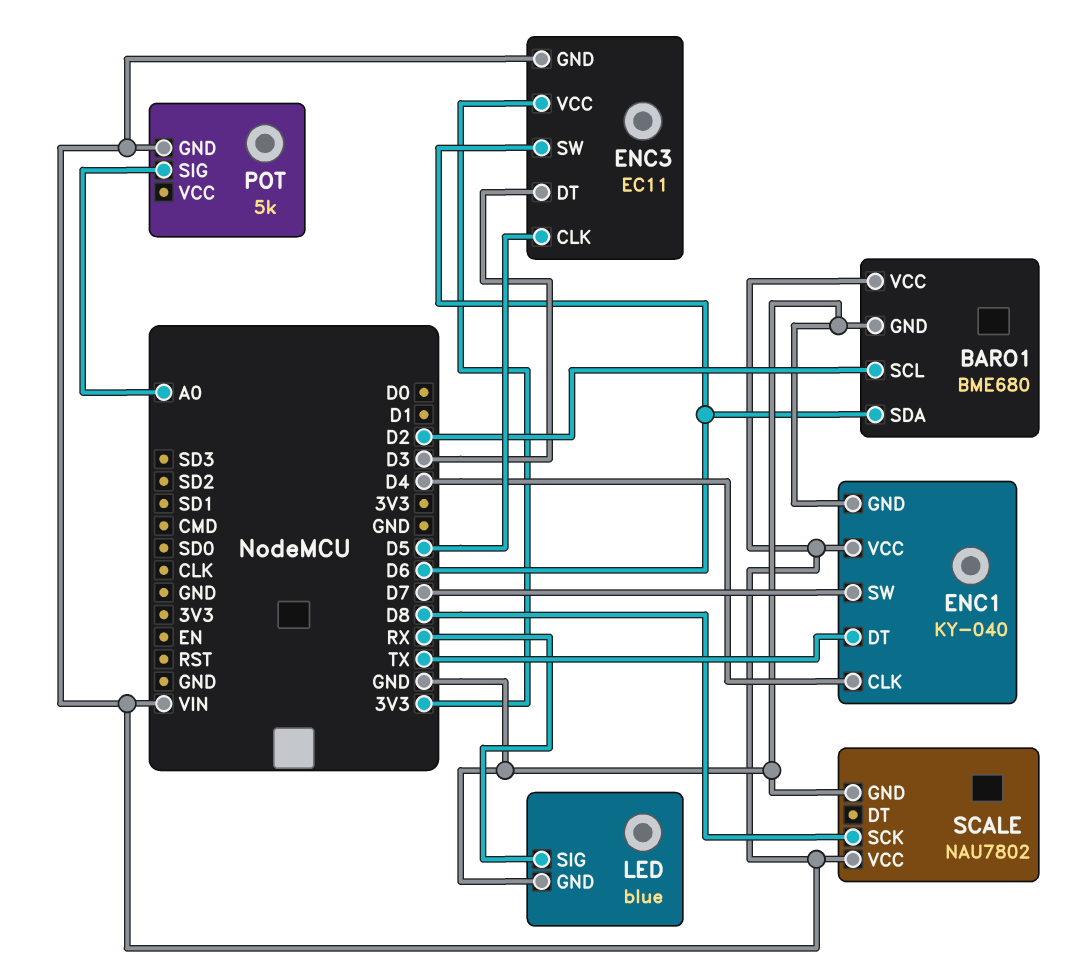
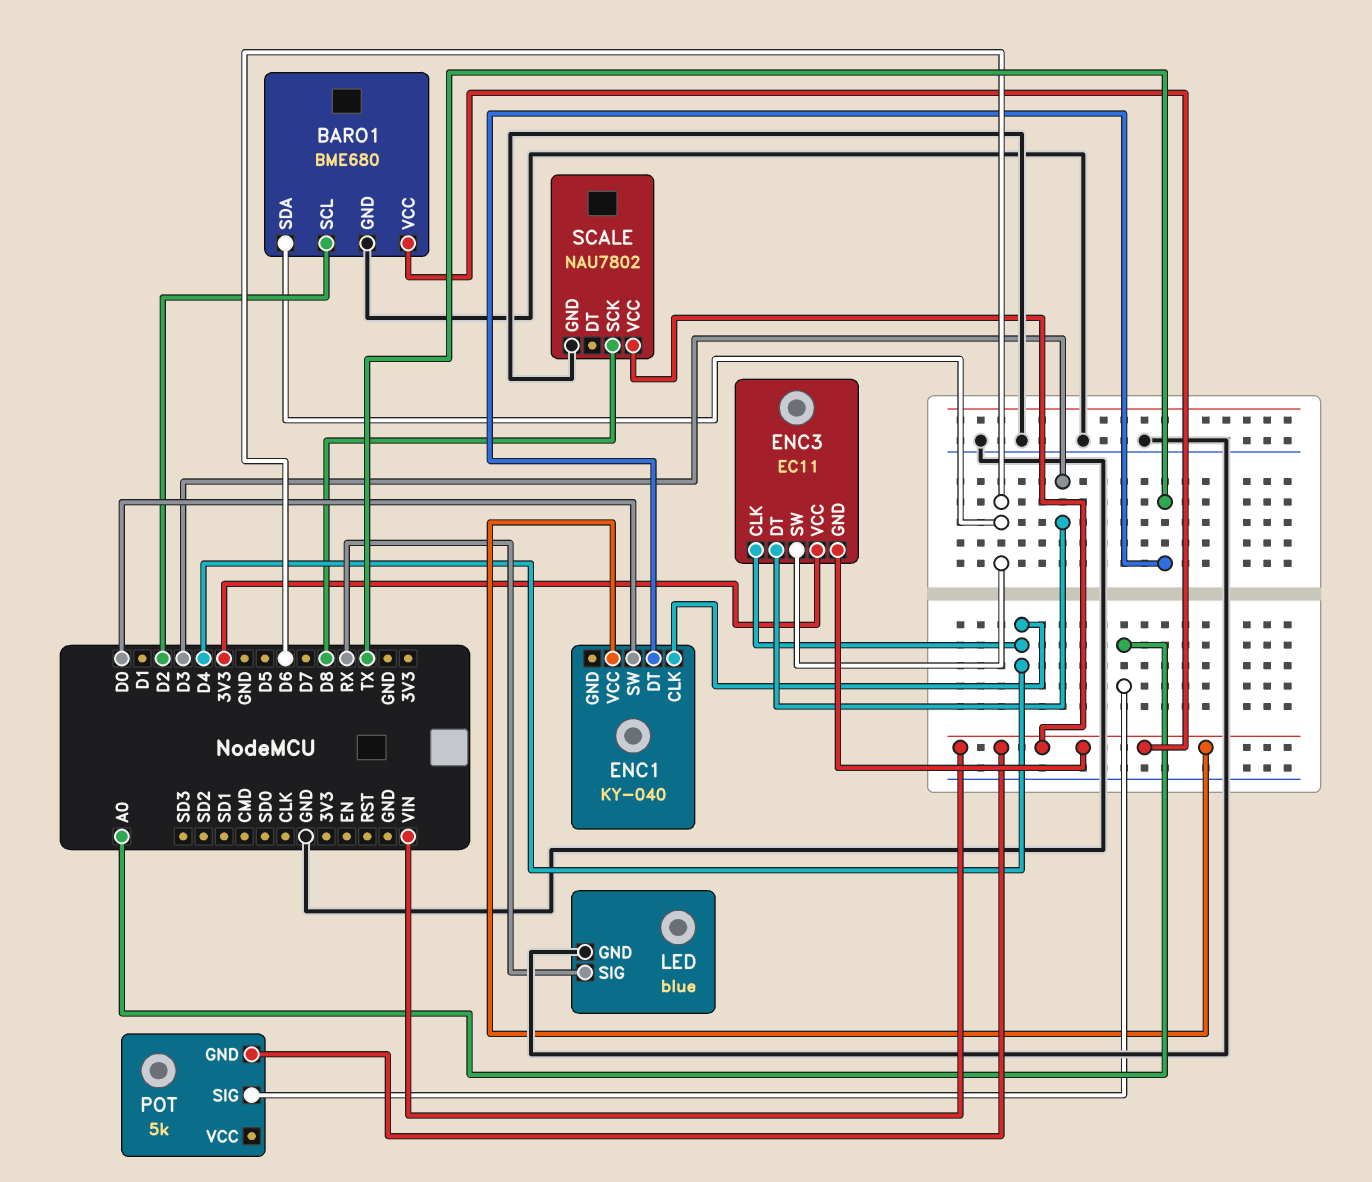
ENC1 pin GND: GND -> none
ENC1 pin SW: D7 -> D0
ENC3 pin CLK: D5 -> D4

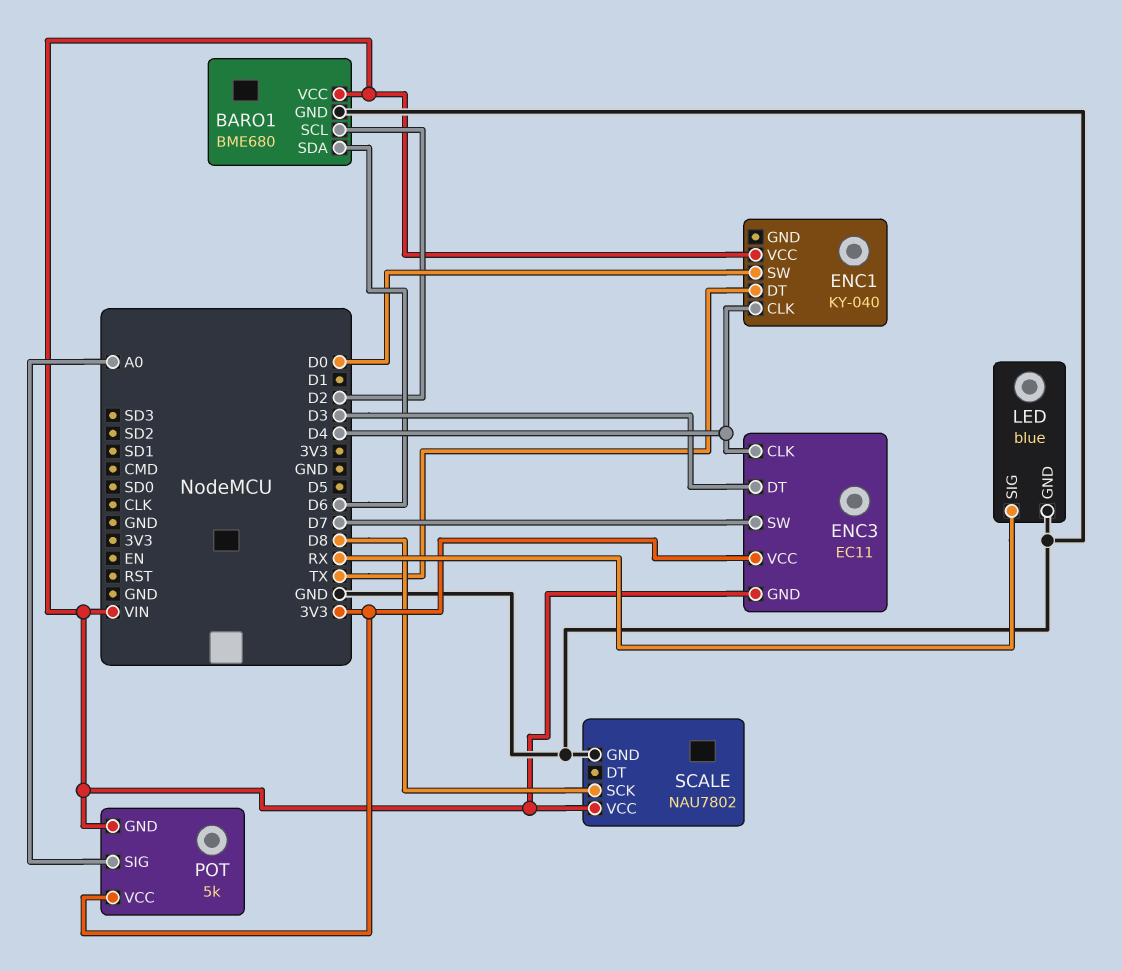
ENC3 pin SW: D6 -> D7
POT pin VCC: none -> 3V3

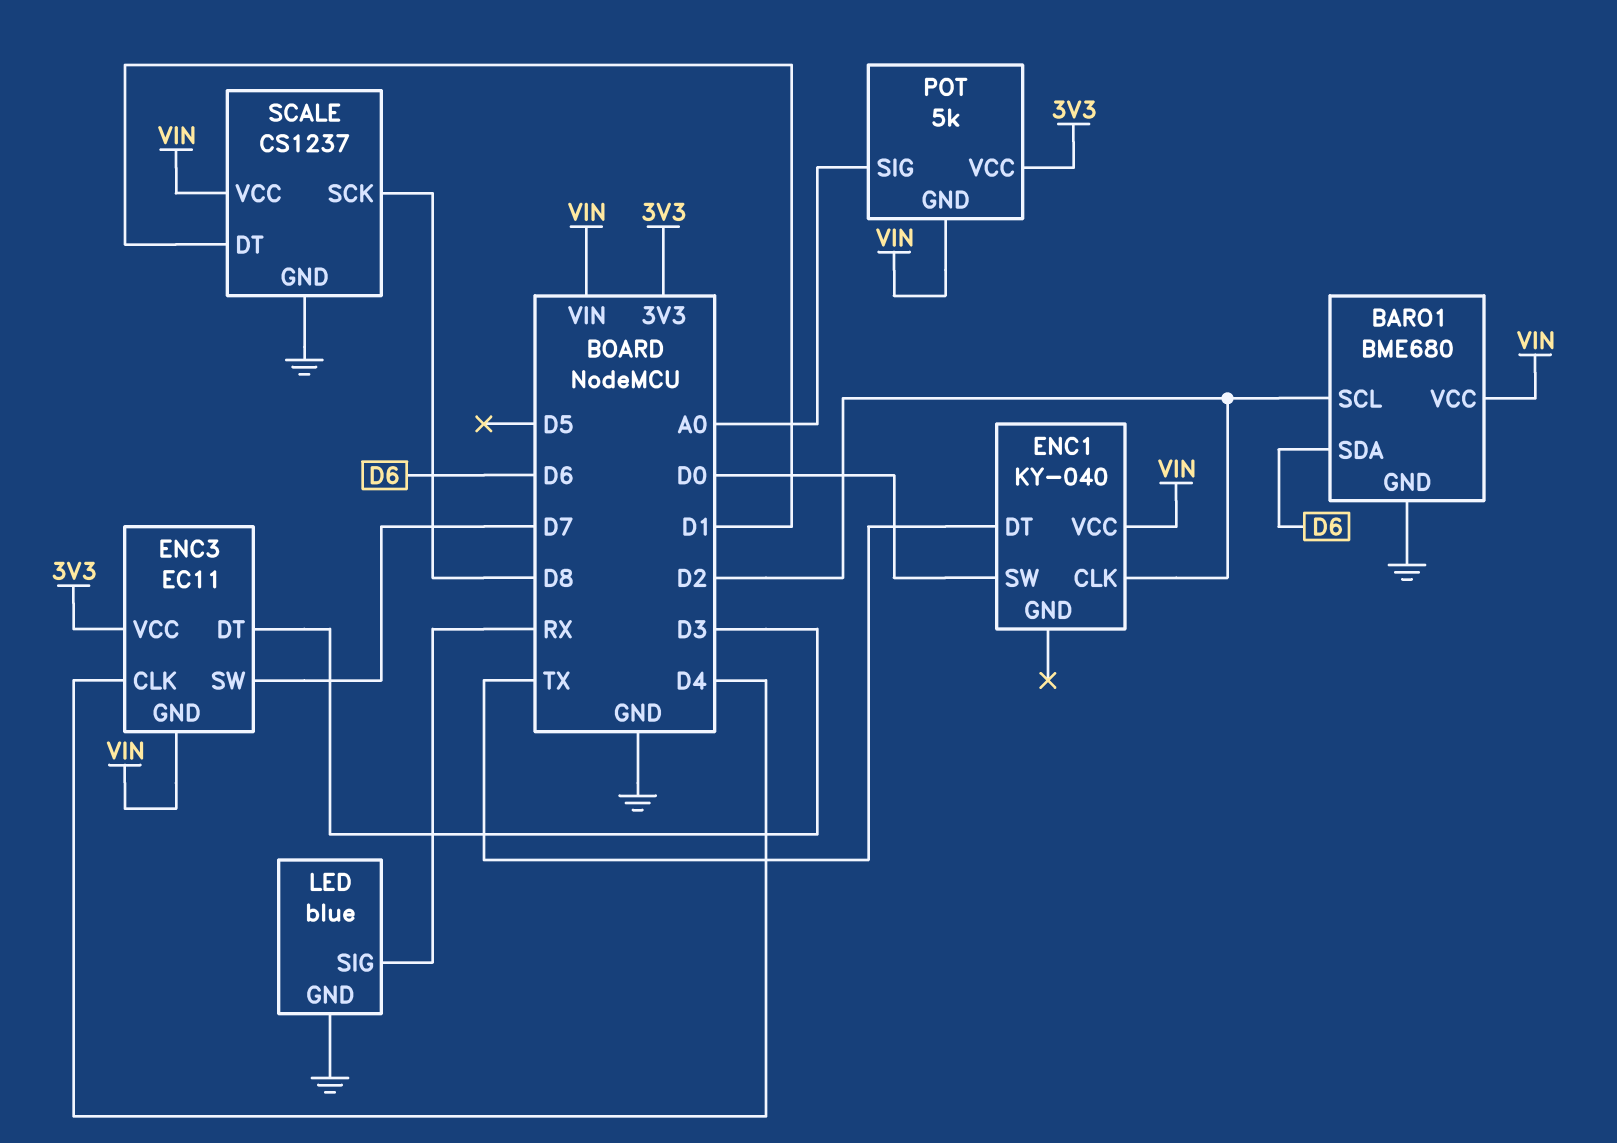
ENC1 pin CLK: D4 -> D2
SCALE: NAU7802 -> CS1237
SCALE pin DT: none -> D1

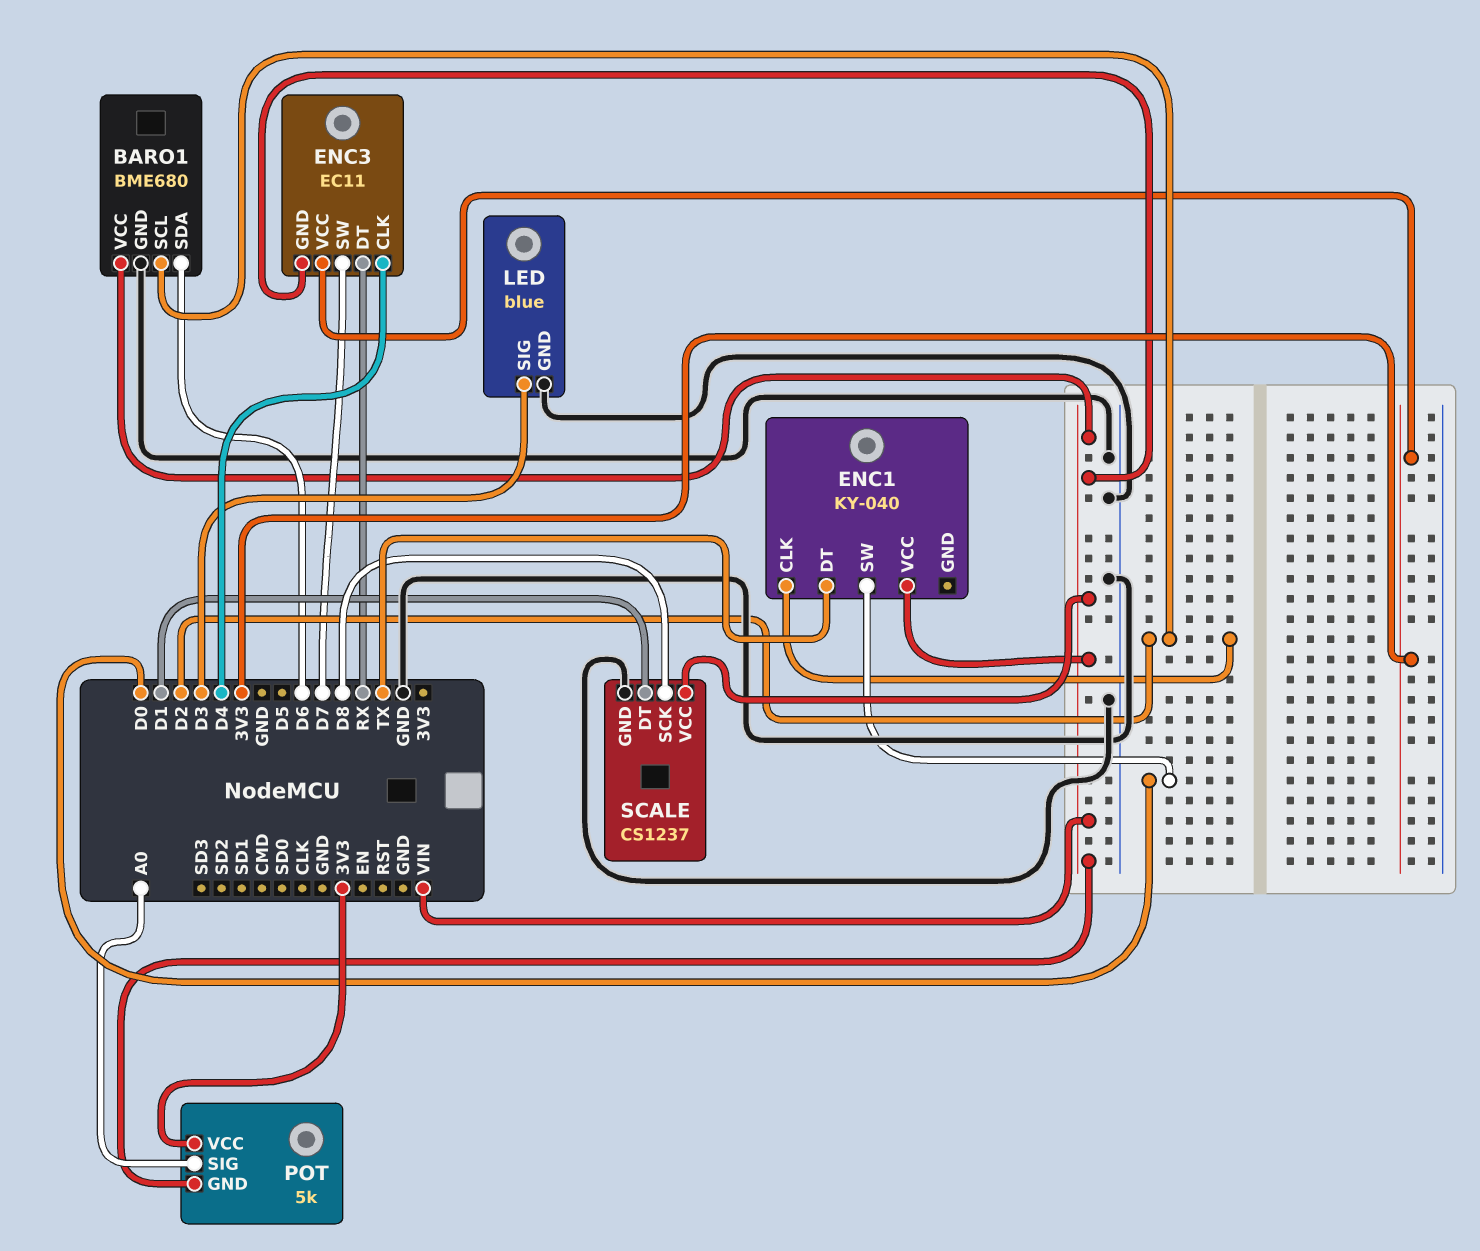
ENC3 pin DT: D3 -> RX
LED pin SIG: RX -> D3

